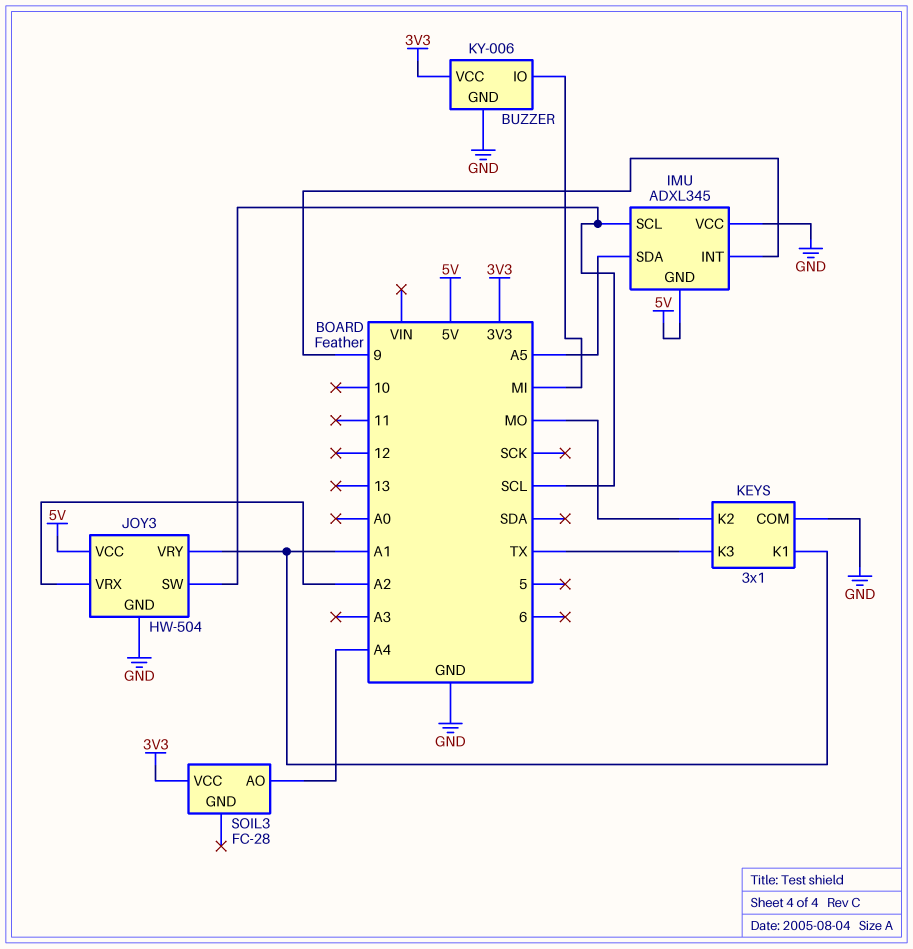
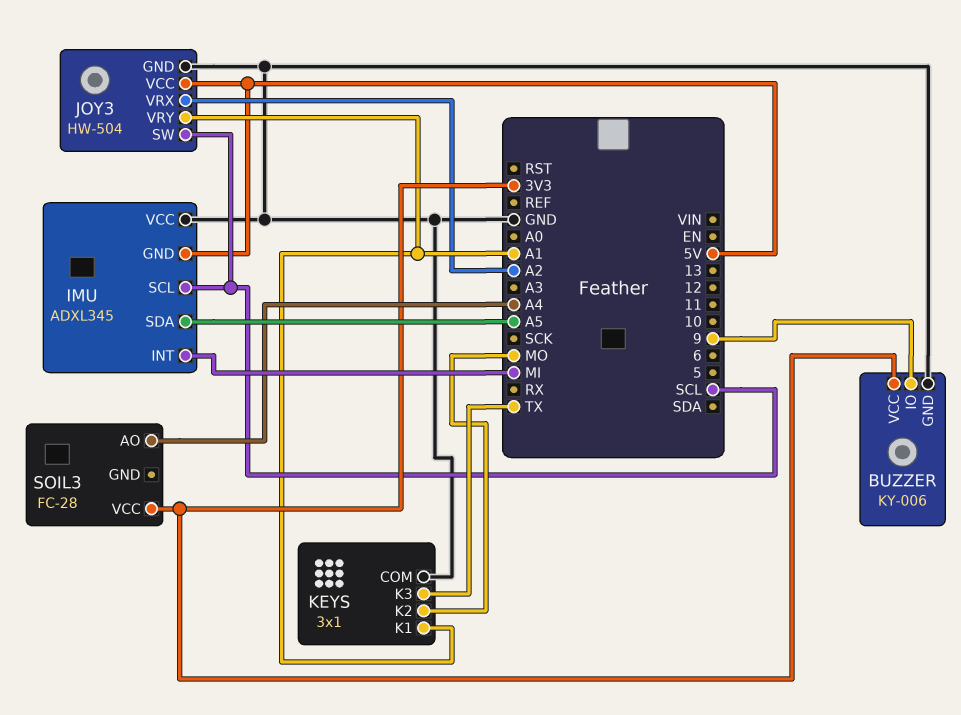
BUZZER pin IO: MI -> 9
IMU pin INT: 9 -> MI

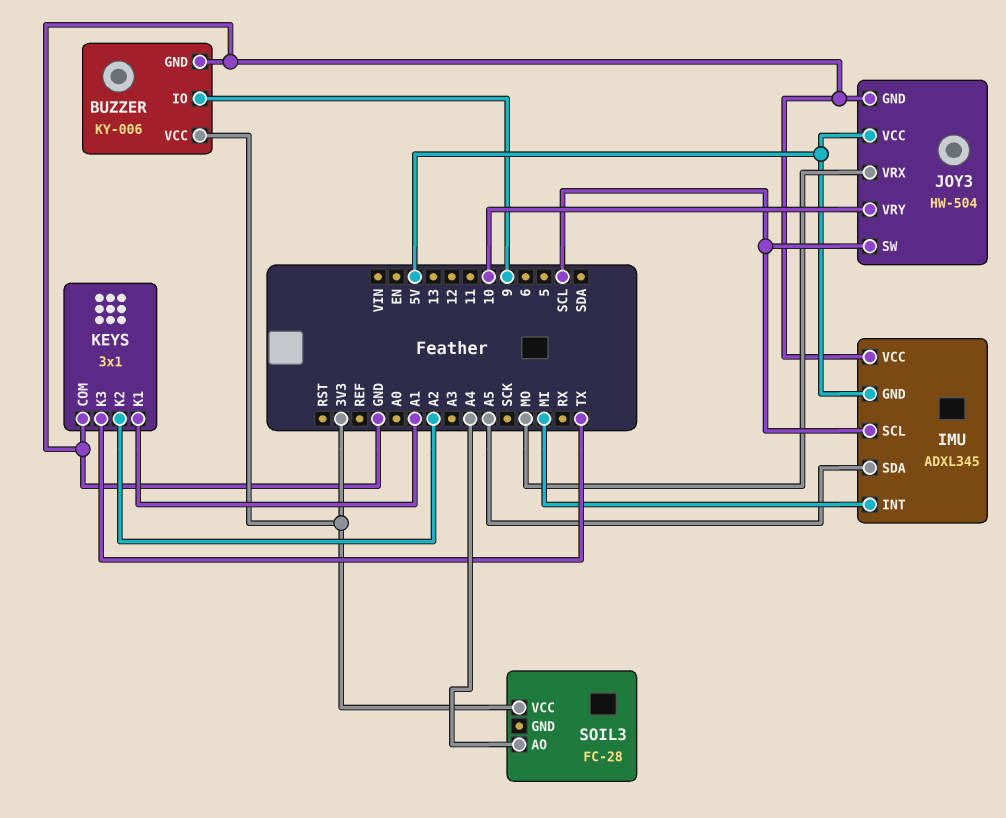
JOY3 pin VRX: A2 -> MO
JOY3 pin VRY: A1 -> 10
KEYS pin K2: MO -> A2

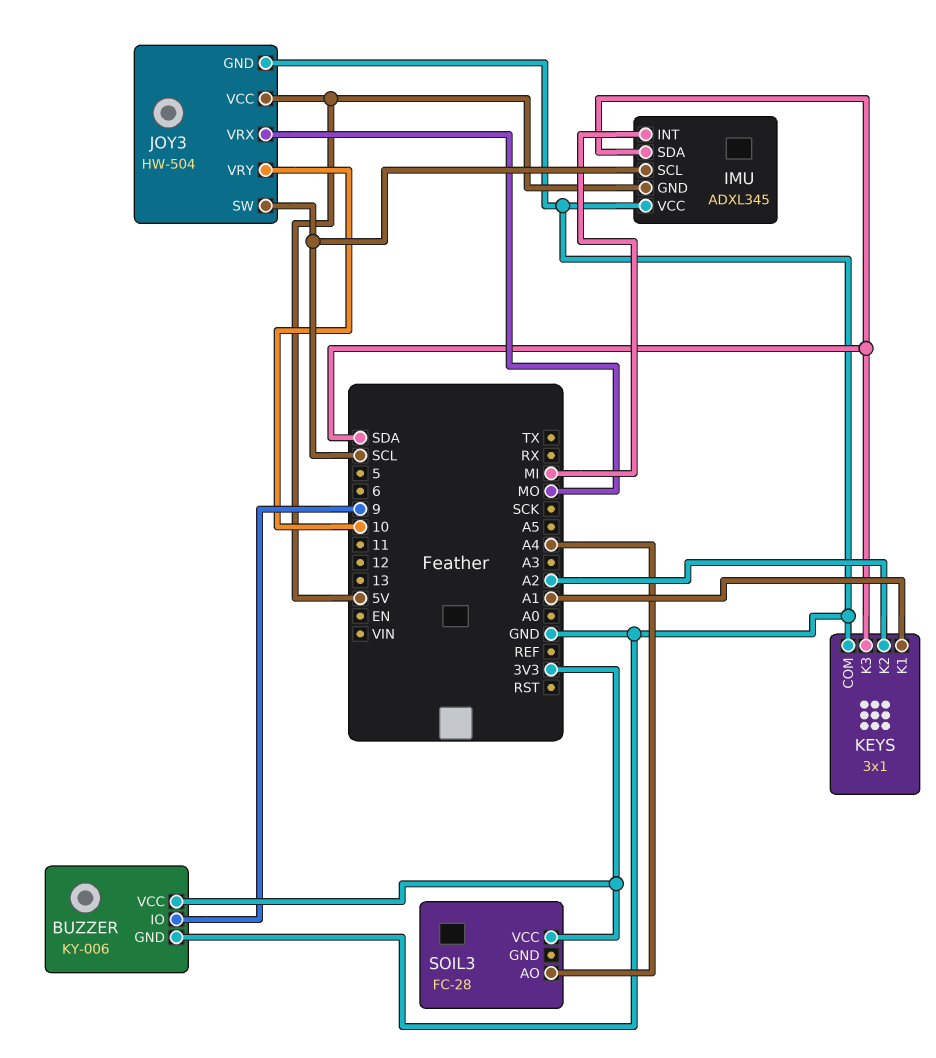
IMU pin SDA: A5 -> SDA
KEYS pin K3: TX -> SDA

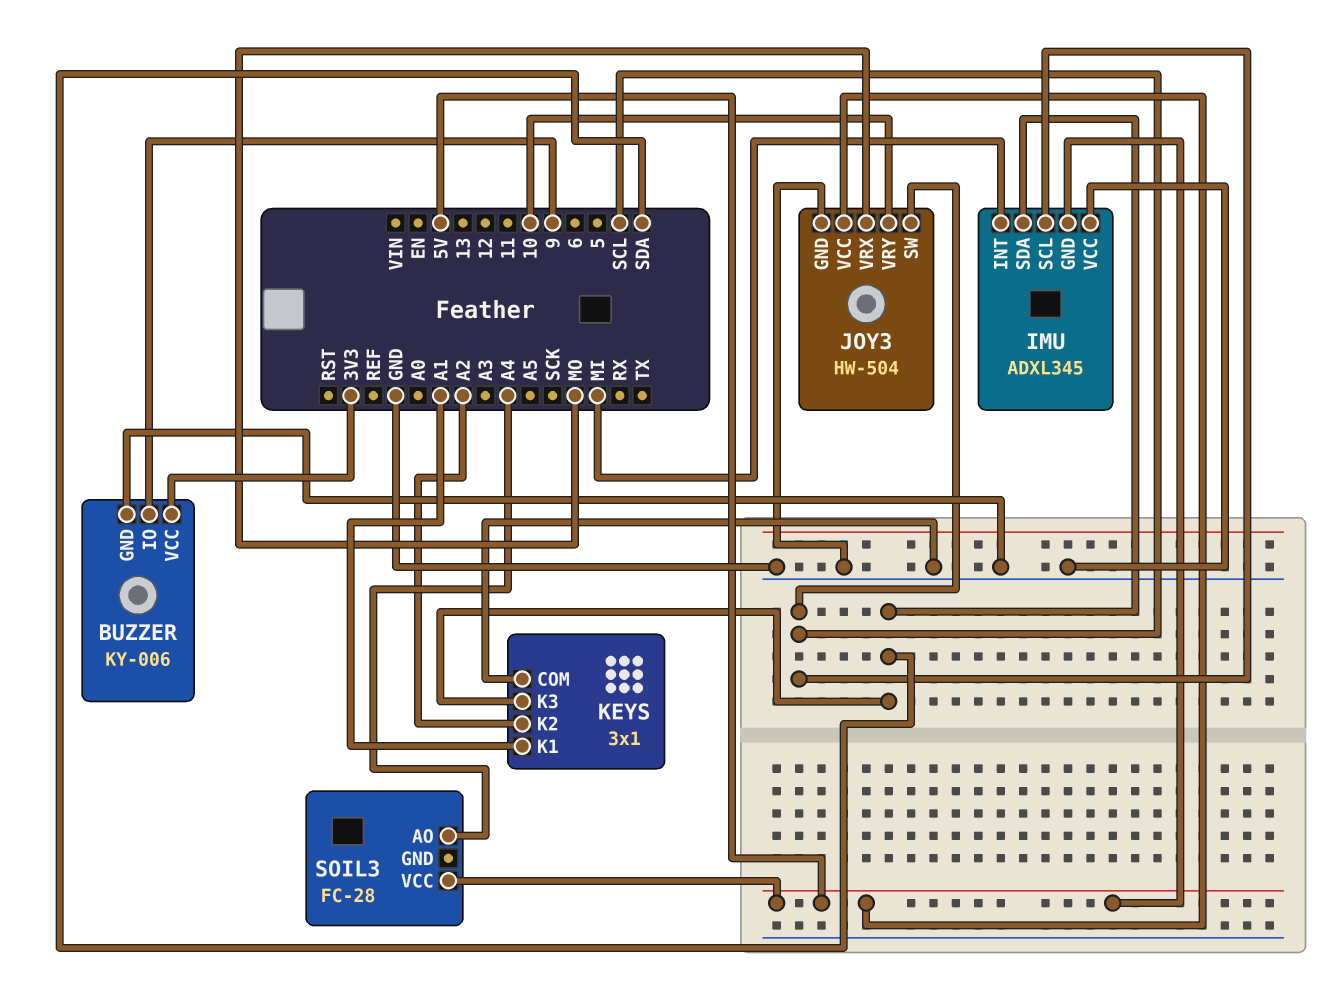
SOIL3 pin VCC: 3V3 -> 5V

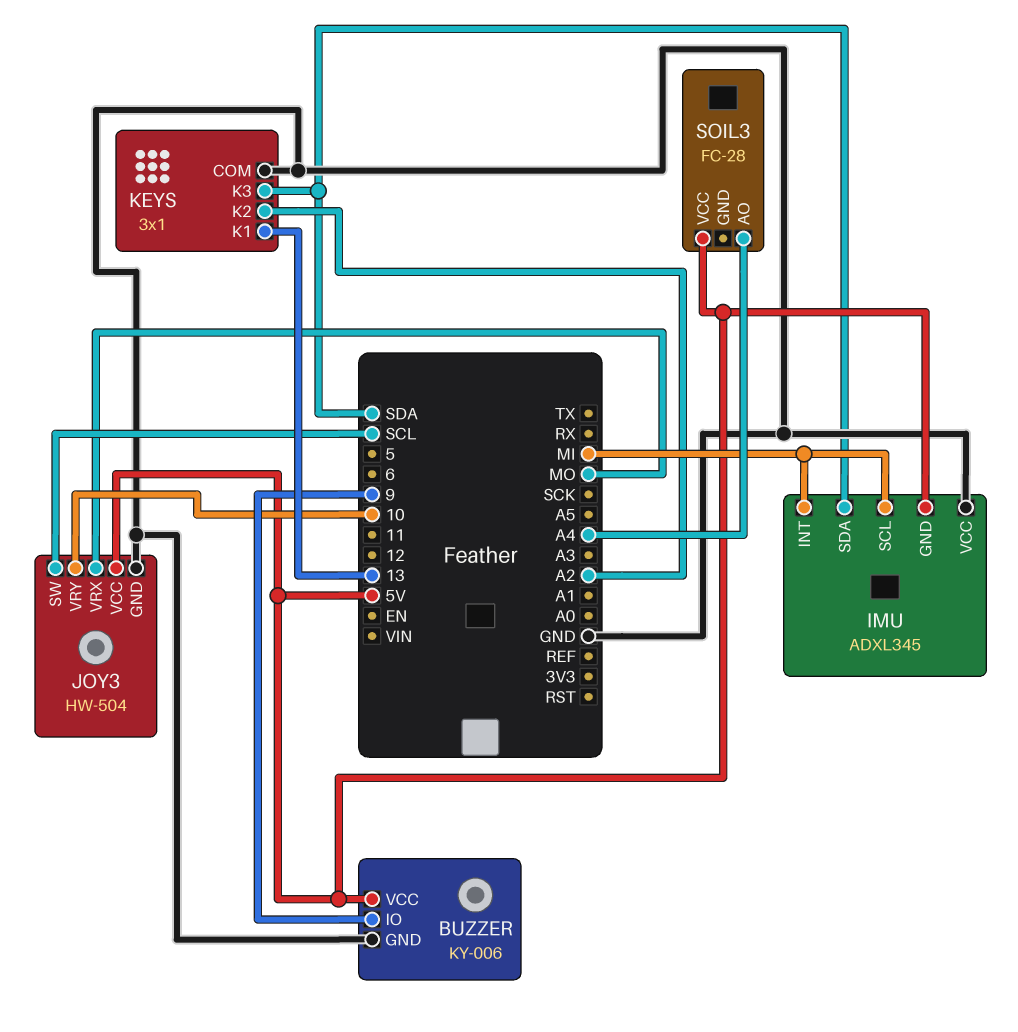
BUZZER pin VCC: 3V3 -> 5V
IMU pin SCL: SCL -> MI
KEYS pin K1: A1 -> 13

